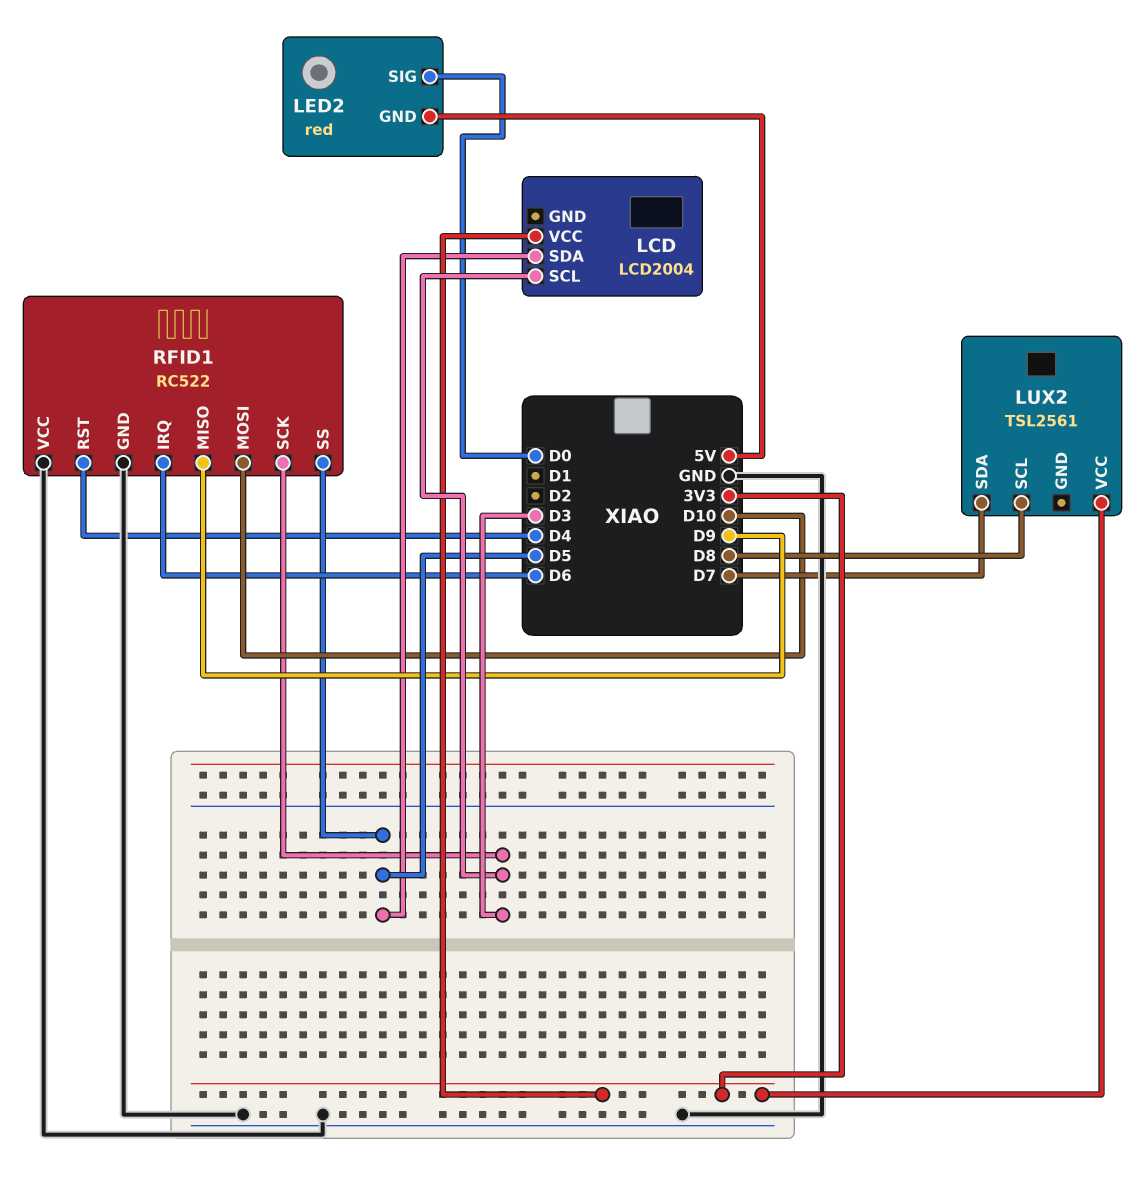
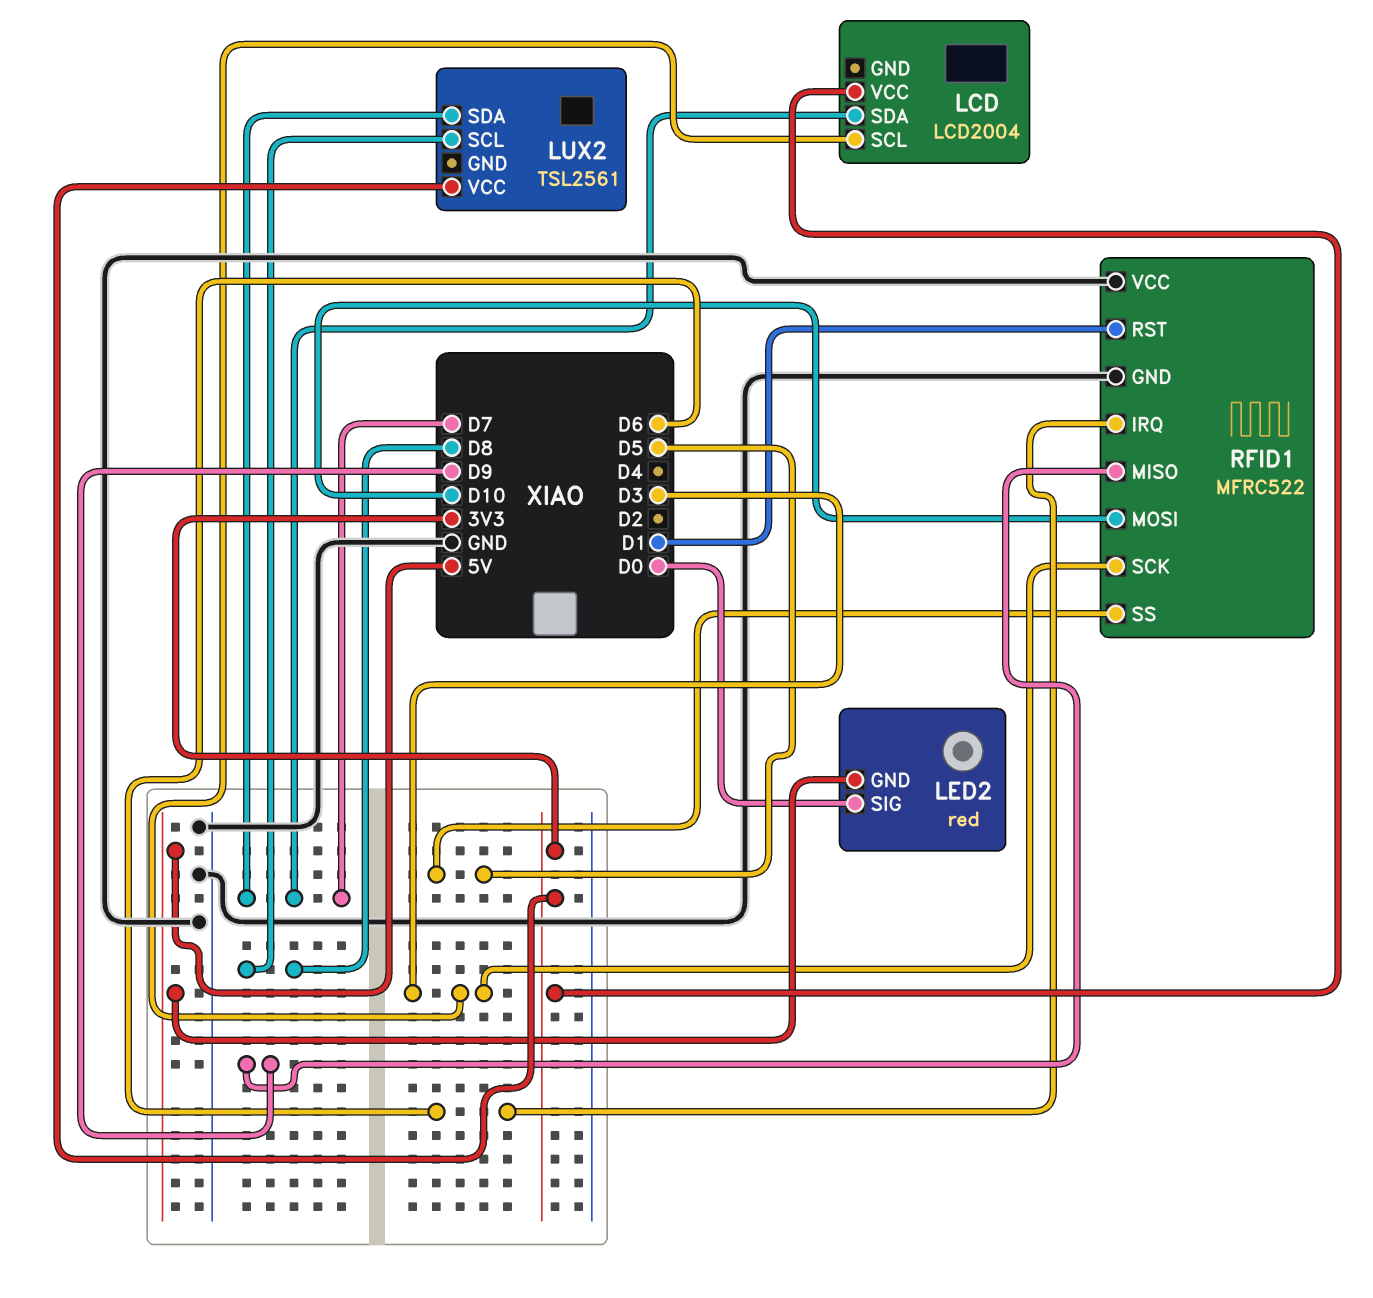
LCD pin SDA: D5 -> D7
RFID1: RC522 -> MFRC522
RFID1 pin RST: D4 -> D1

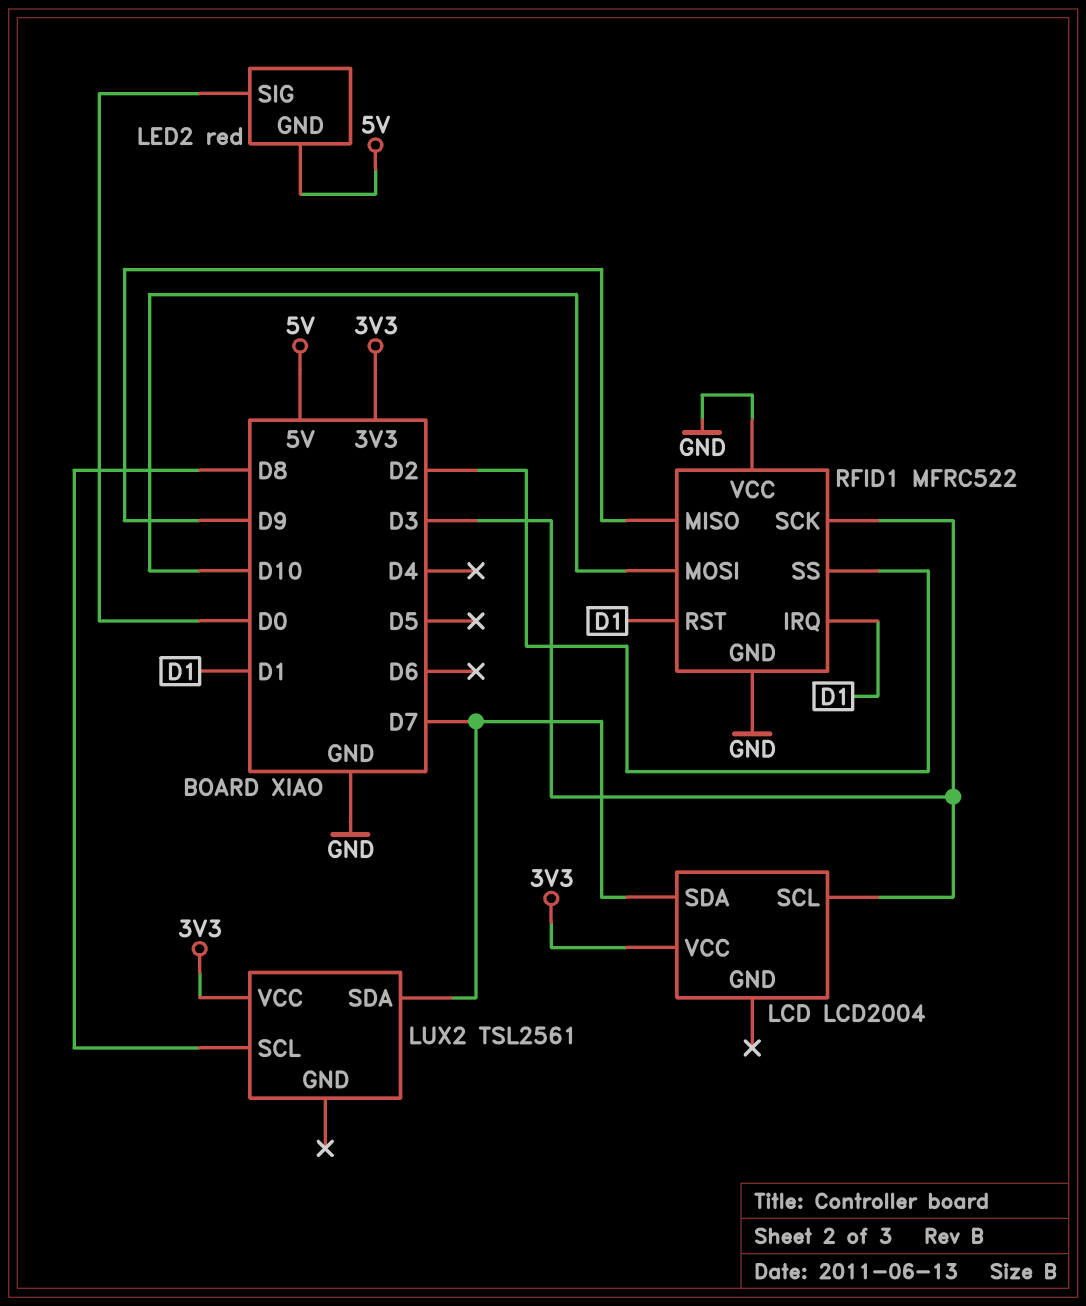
RFID1 pin IRQ: D6 -> D1
RFID1 pin SS: D5 -> D2

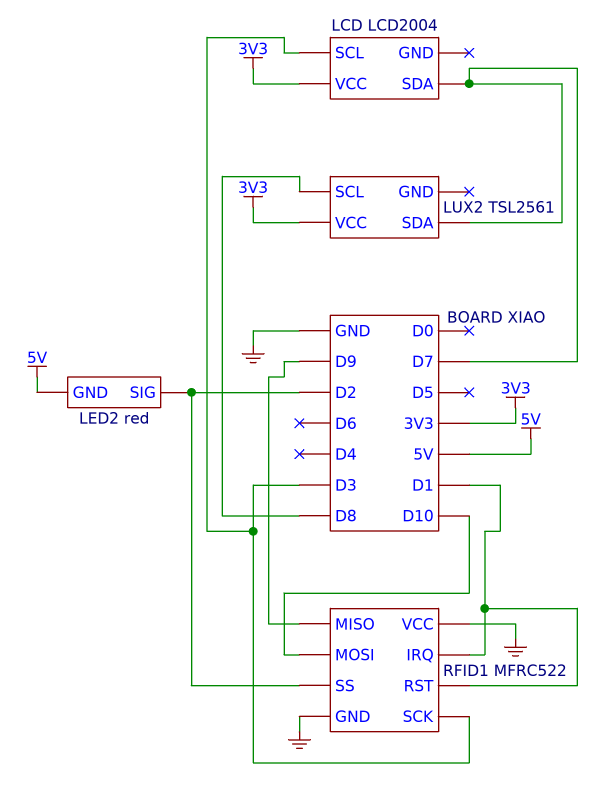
LED2 pin SIG: D0 -> D2

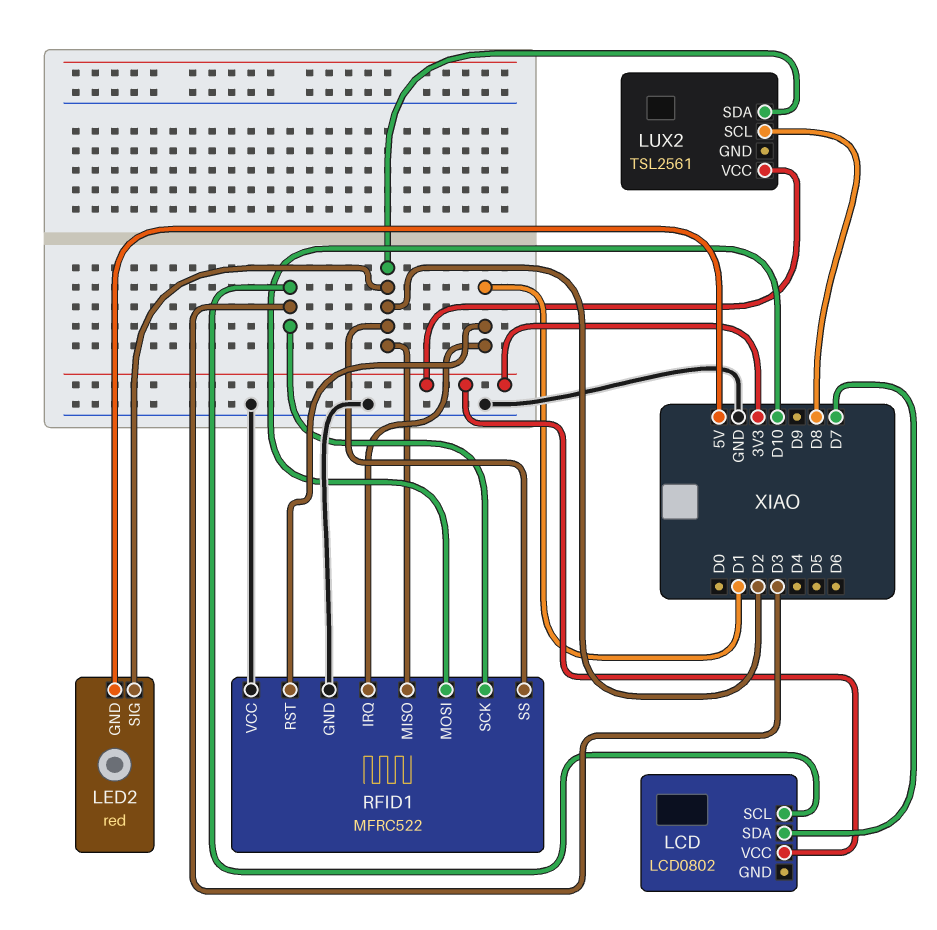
LCD: LCD2004 -> LCD0802
LUX2 pin SDA: D7 -> D2
RFID1 pin MISO: D9 -> D2

